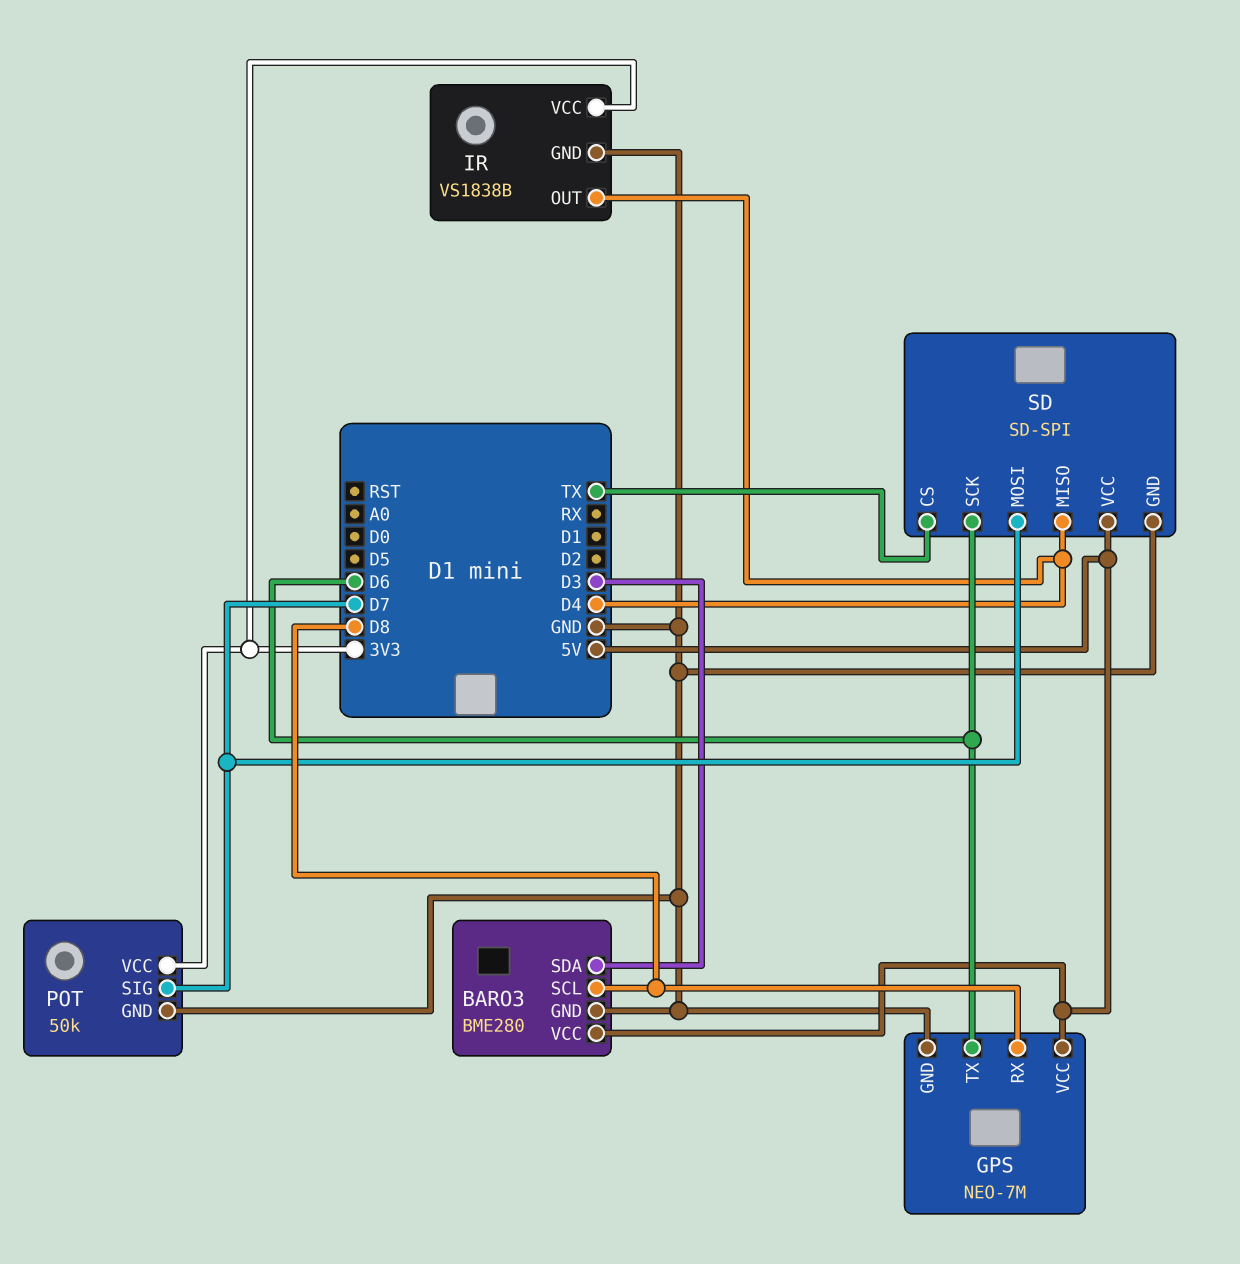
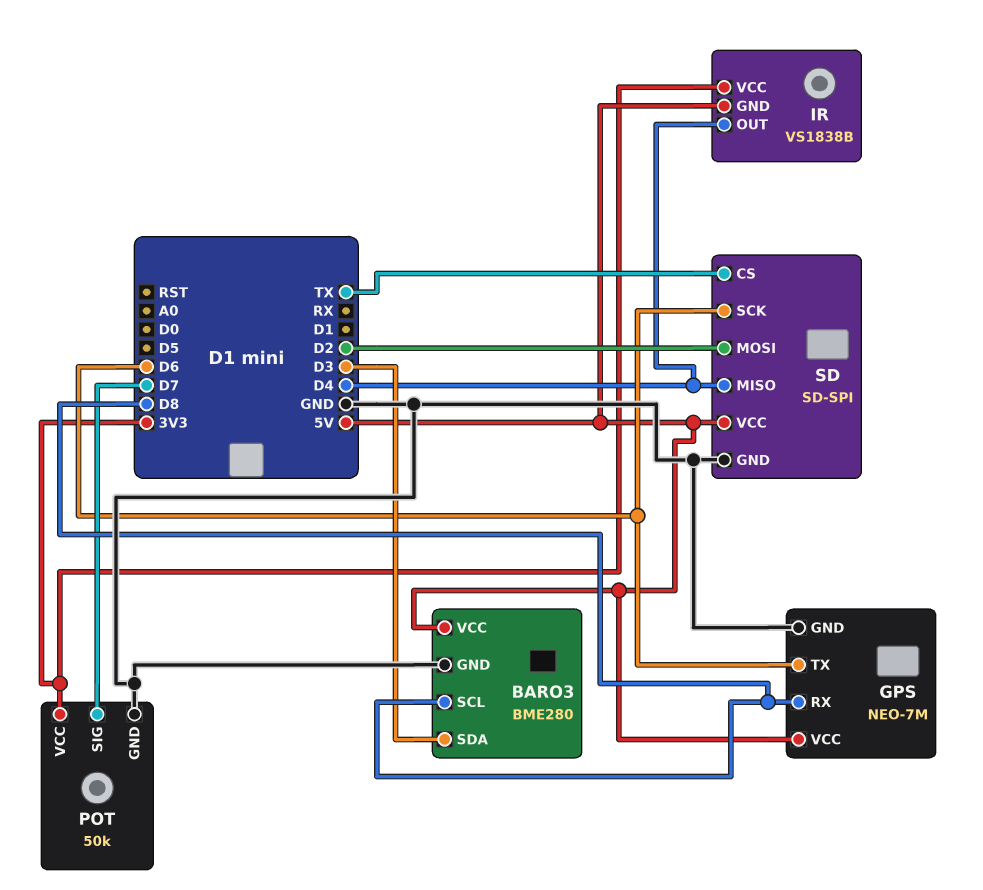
IR pin GND: GND -> 5V
SD pin MOSI: D7 -> D2

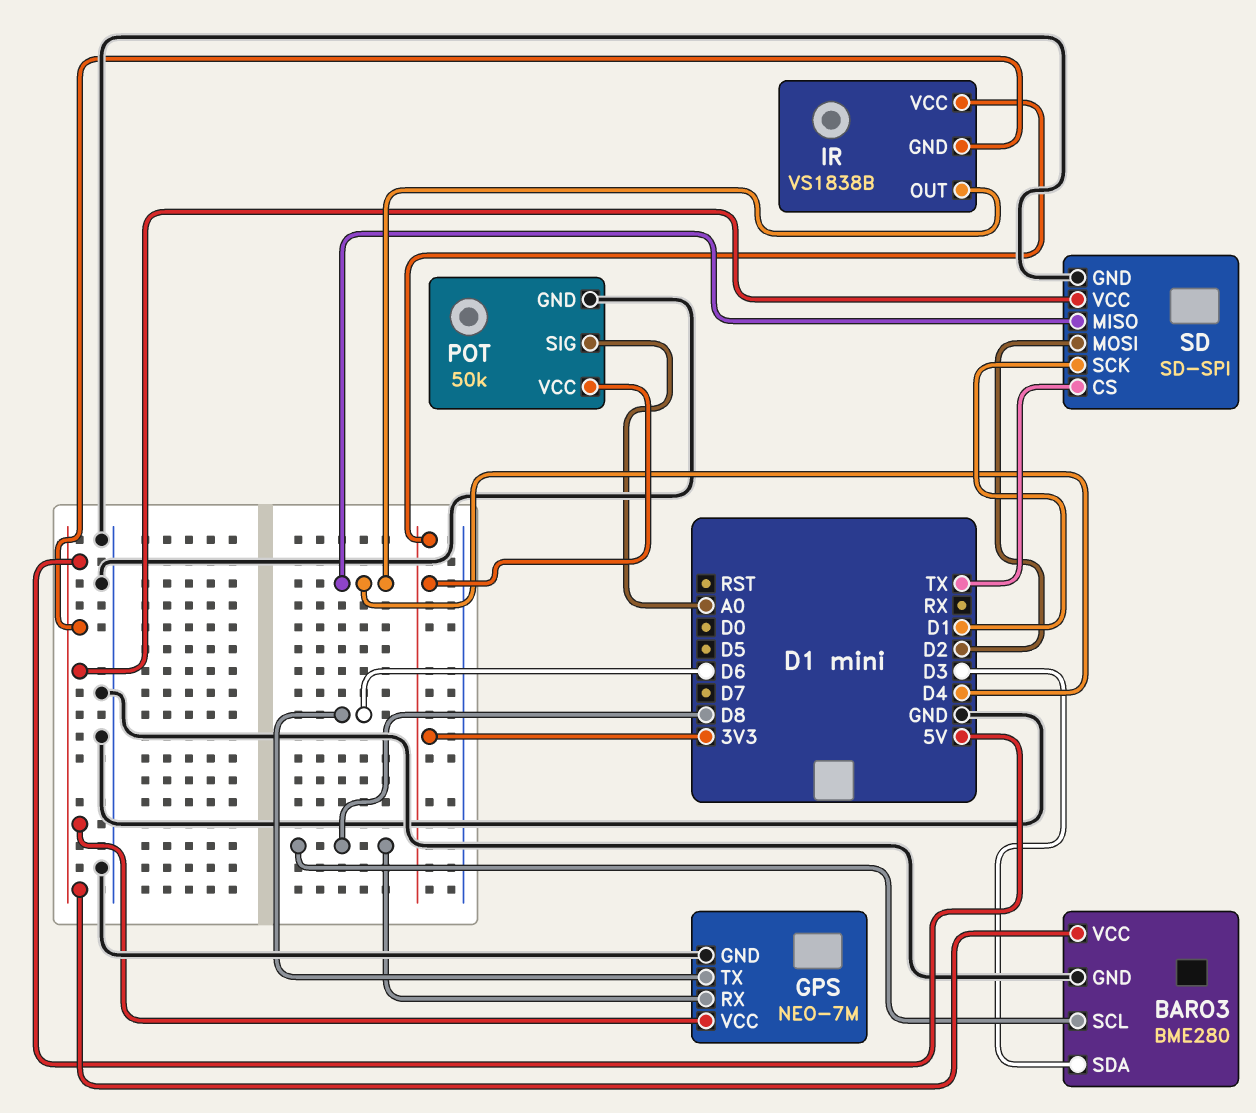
POT pin SIG: D7 -> A0
SD pin SCK: D6 -> D1

